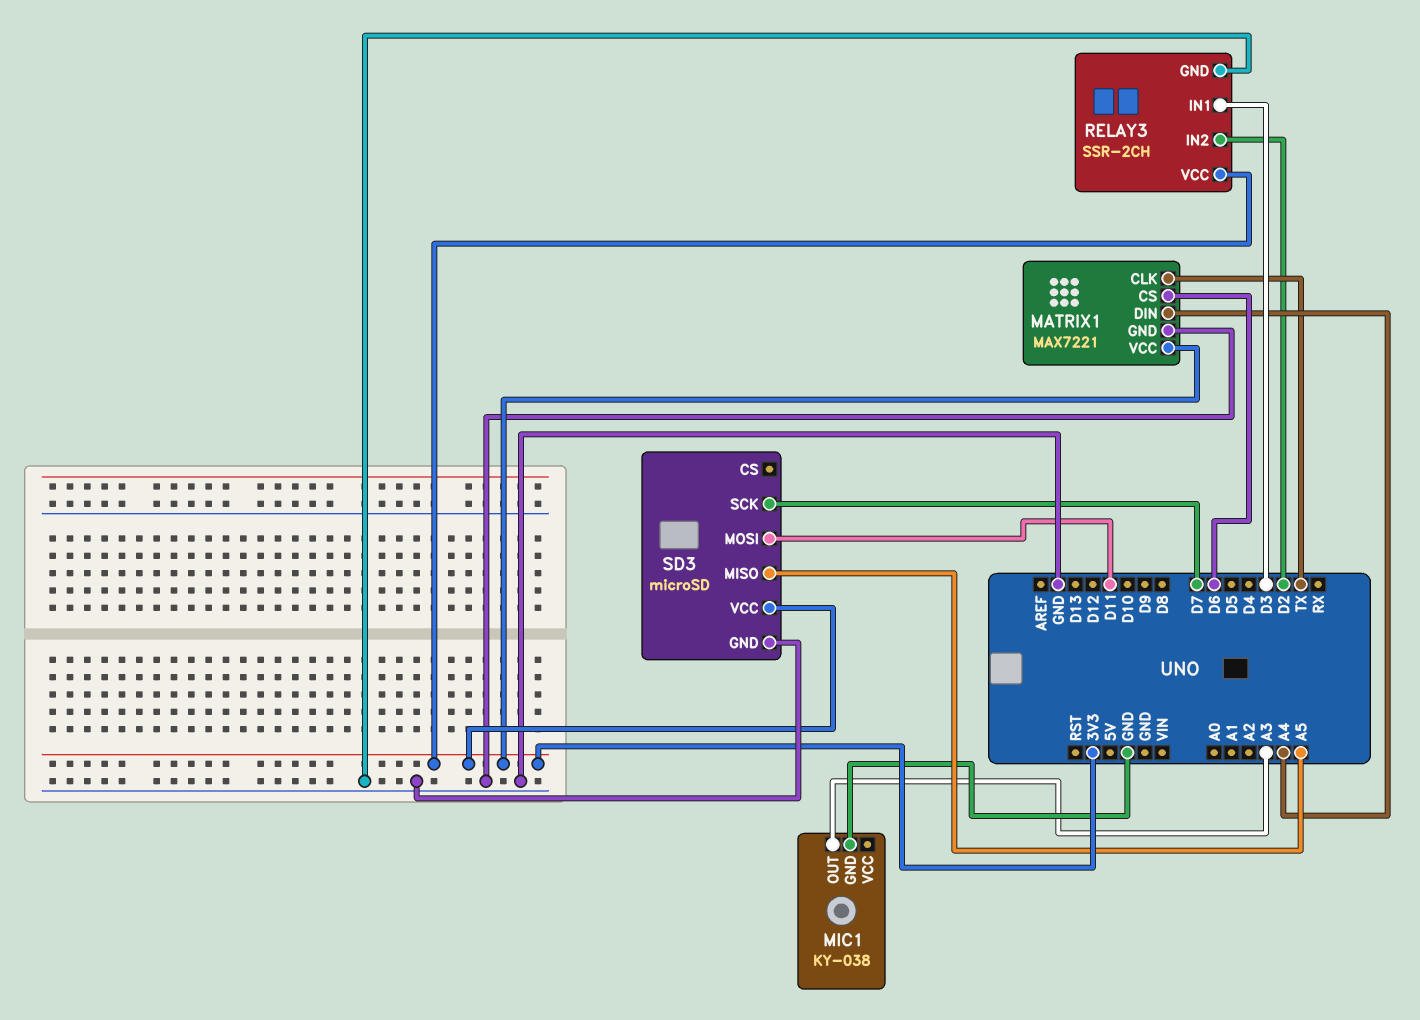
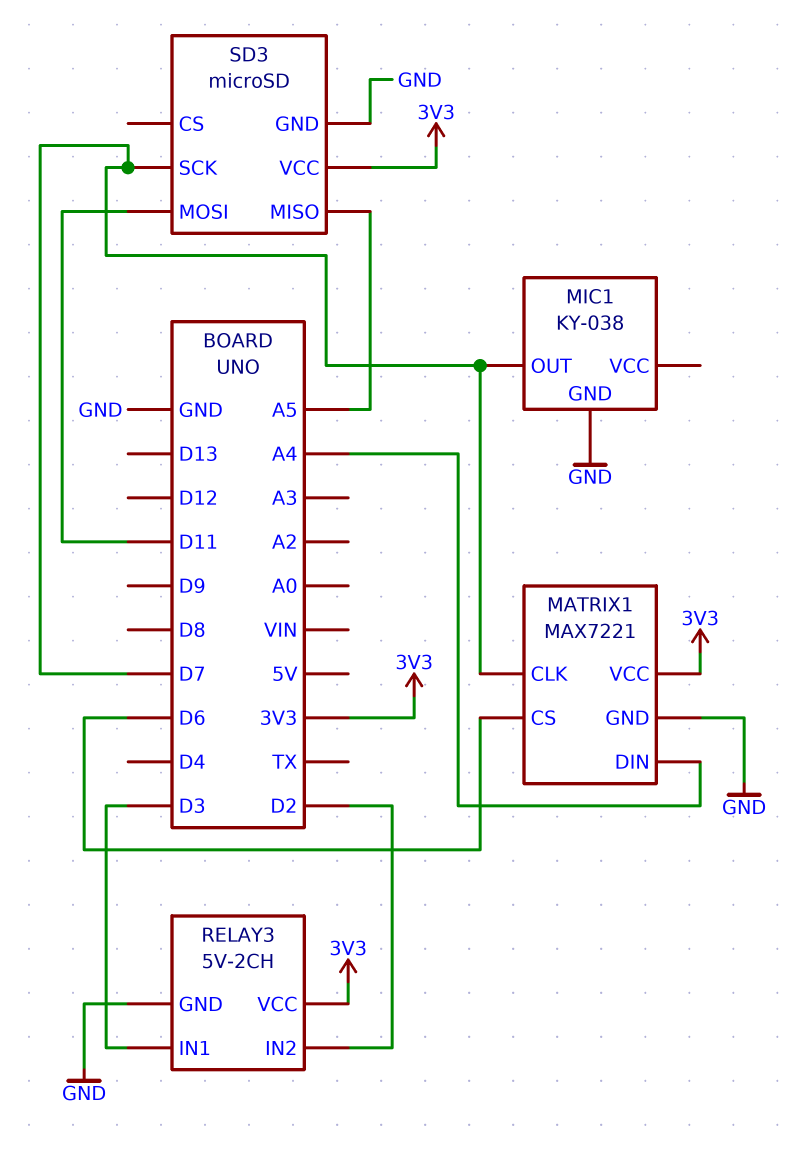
MATRIX1 pin CLK: TX -> D7
MIC1 pin OUT: A3 -> D7
RELAY3: SSR-2CH -> 5V-2CH

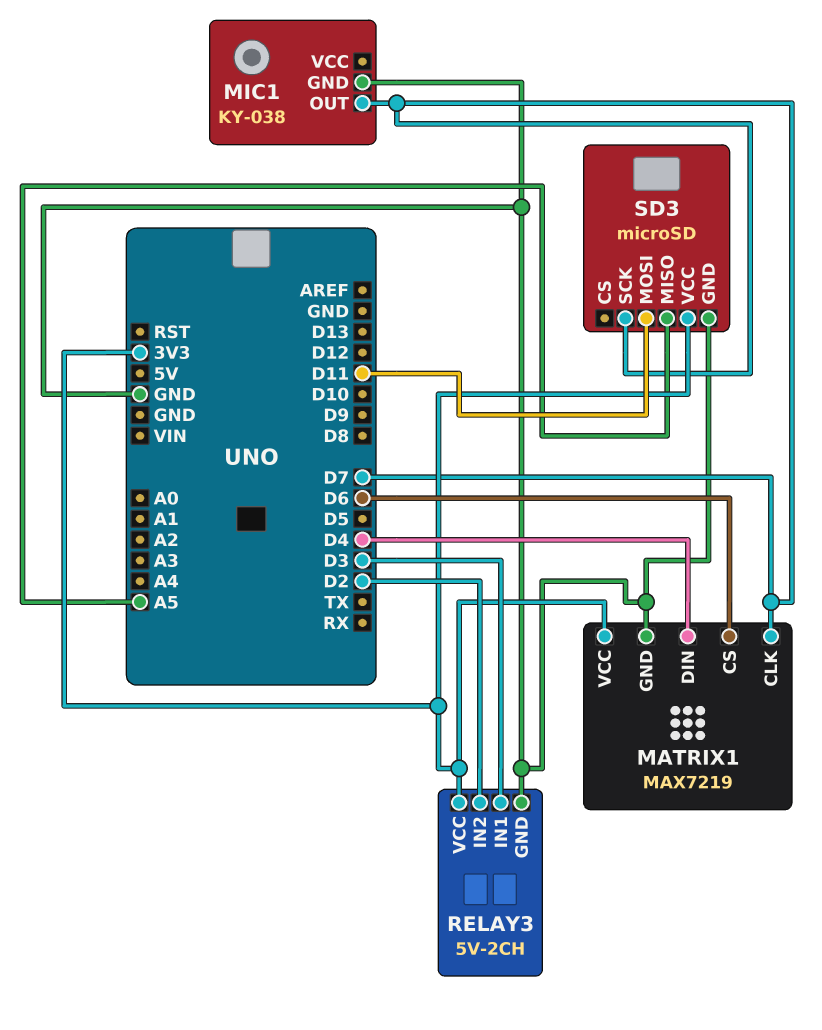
MATRIX1: MAX7221 -> MAX7219
MATRIX1 pin DIN: A4 -> D4

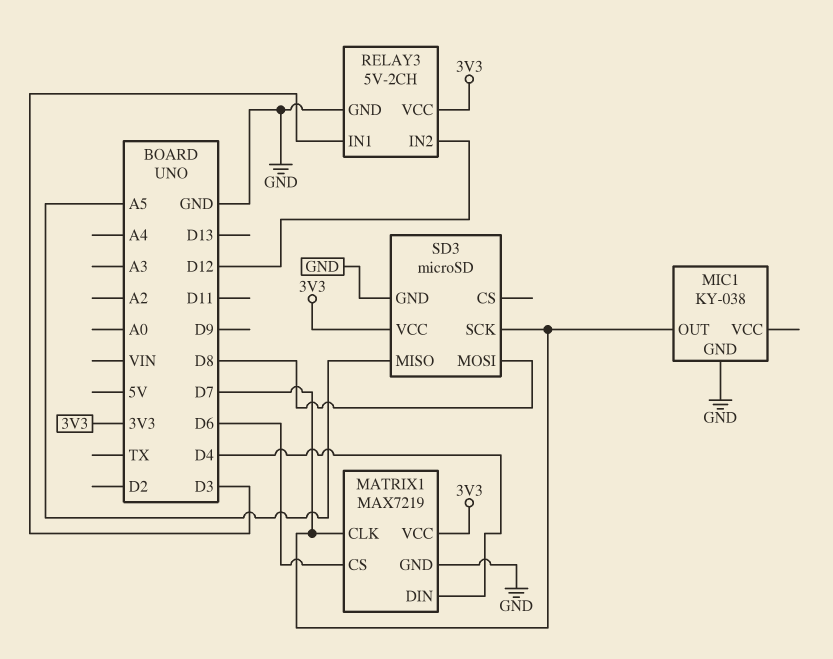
RELAY3 pin IN2: D2 -> D12
SD3 pin MOSI: D11 -> D8

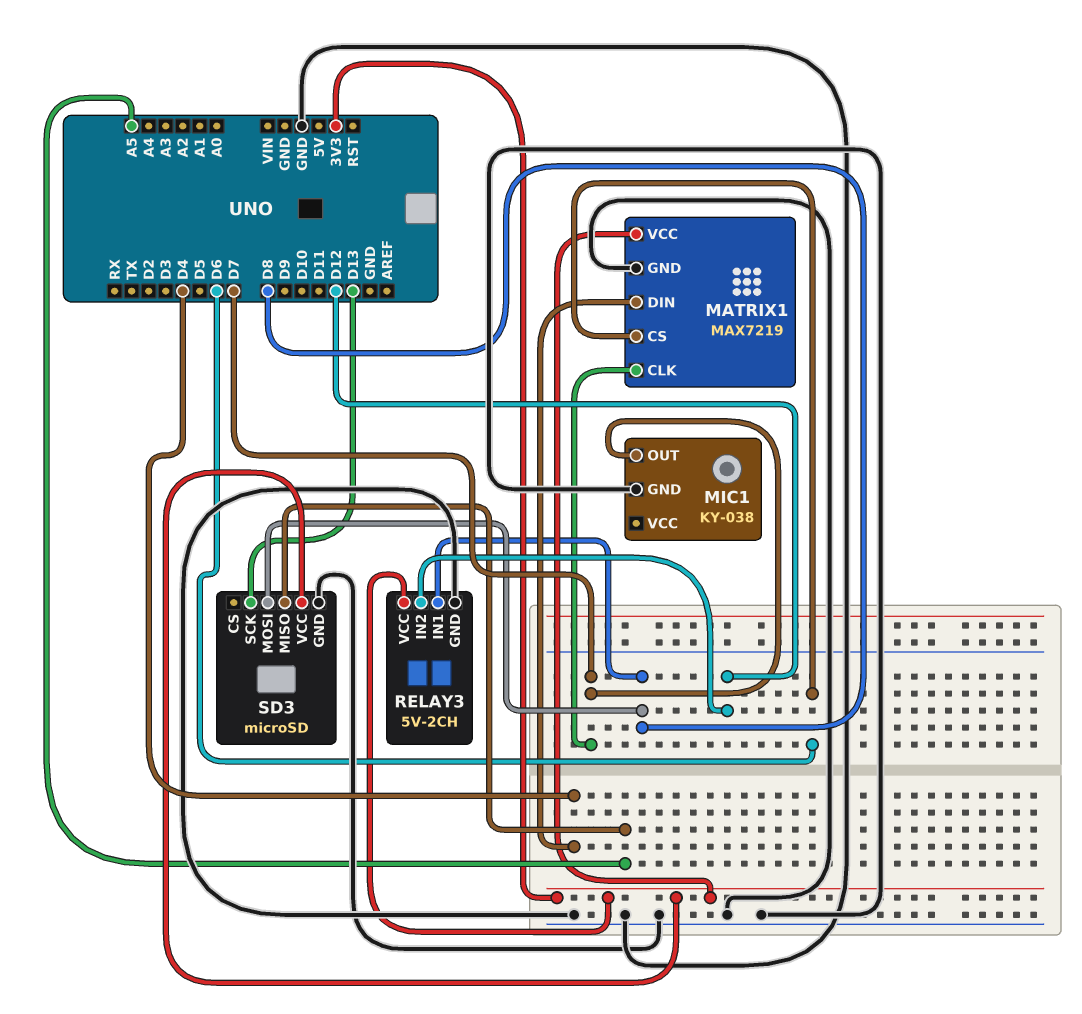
RELAY3 pin IN1: D3 -> D8
SD3 pin SCK: D7 -> D13

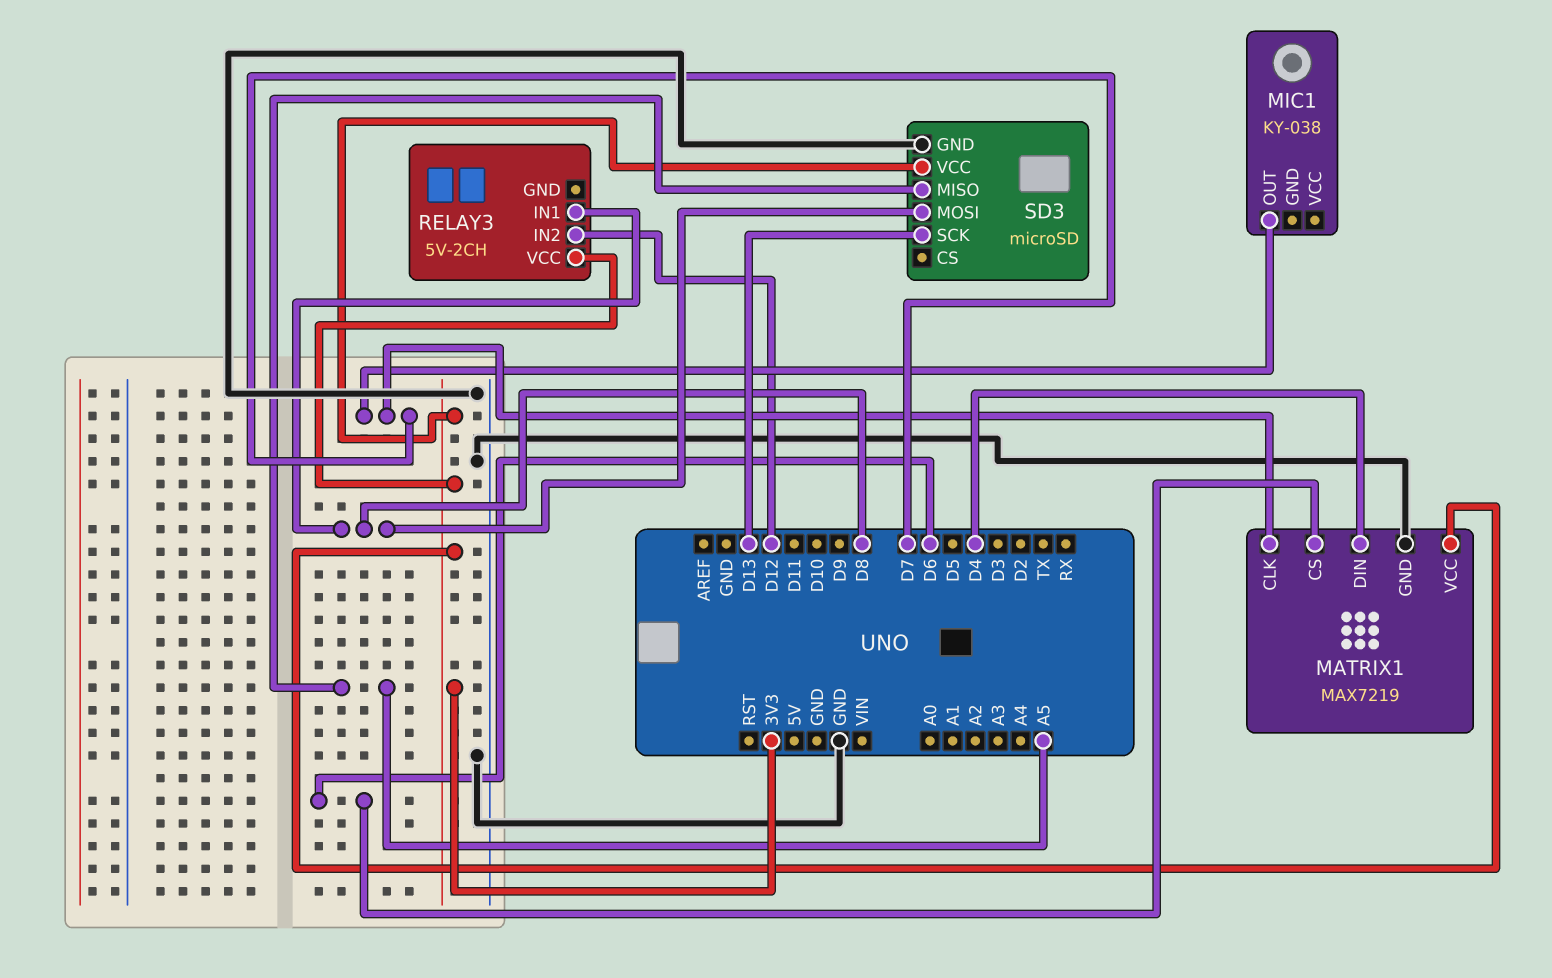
MIC1 pin GND: GND -> none
RELAY3 pin GND: GND -> none

